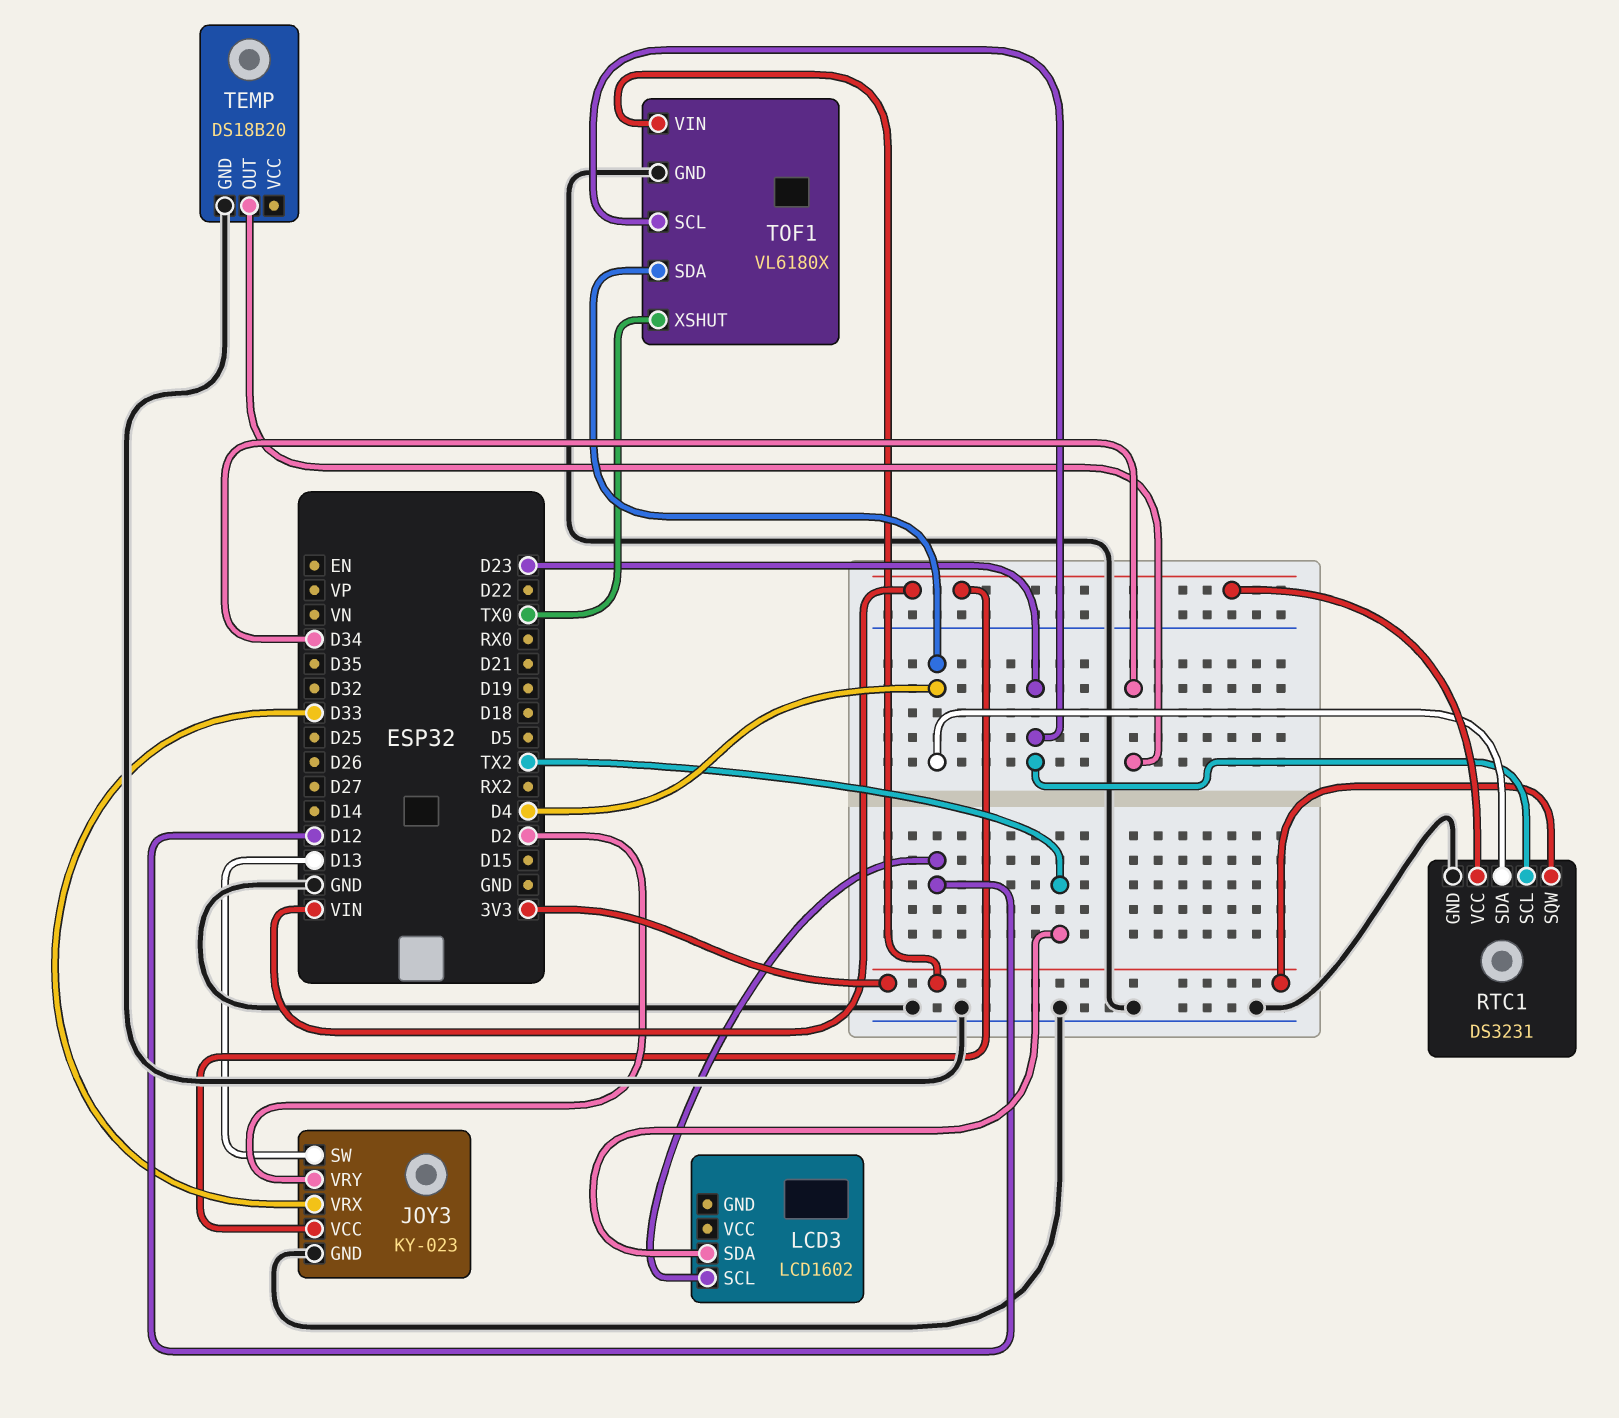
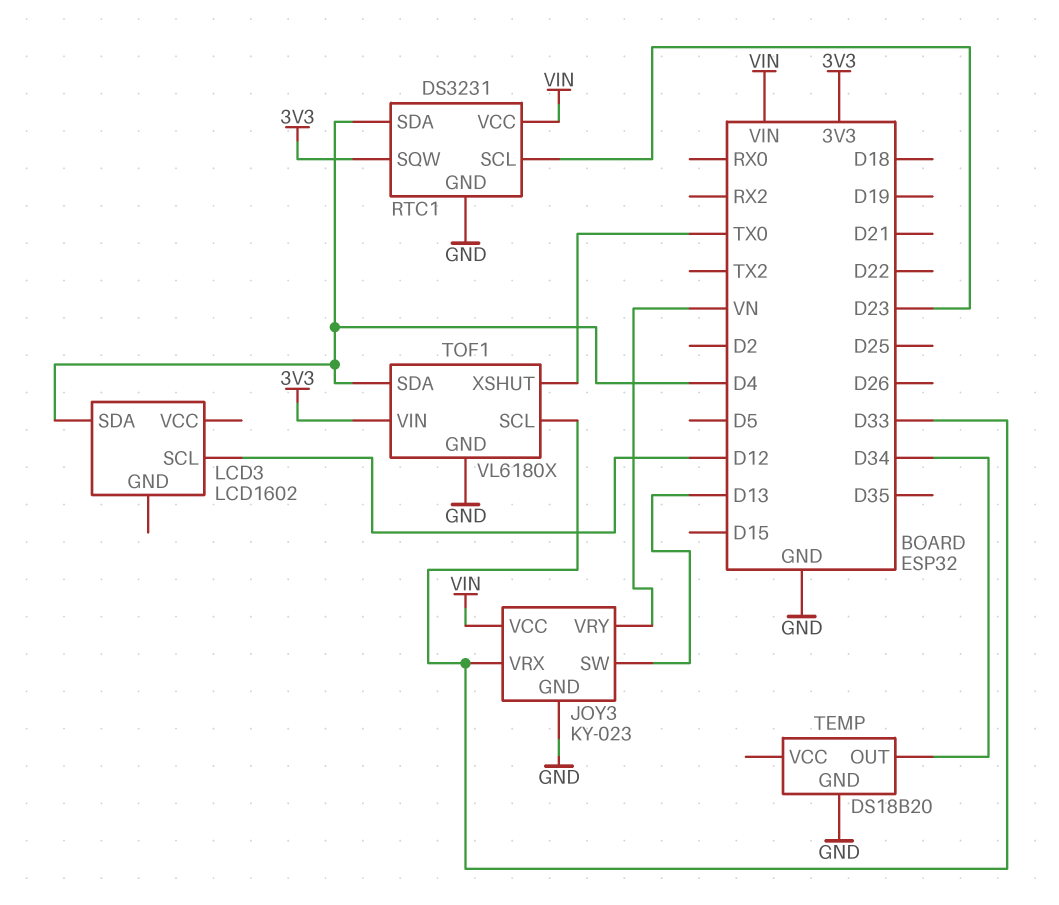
JOY3 pin VRY: D2 -> VN
LCD3 pin SDA: TX2 -> D4
TOF1 pin SCL: D23 -> D33

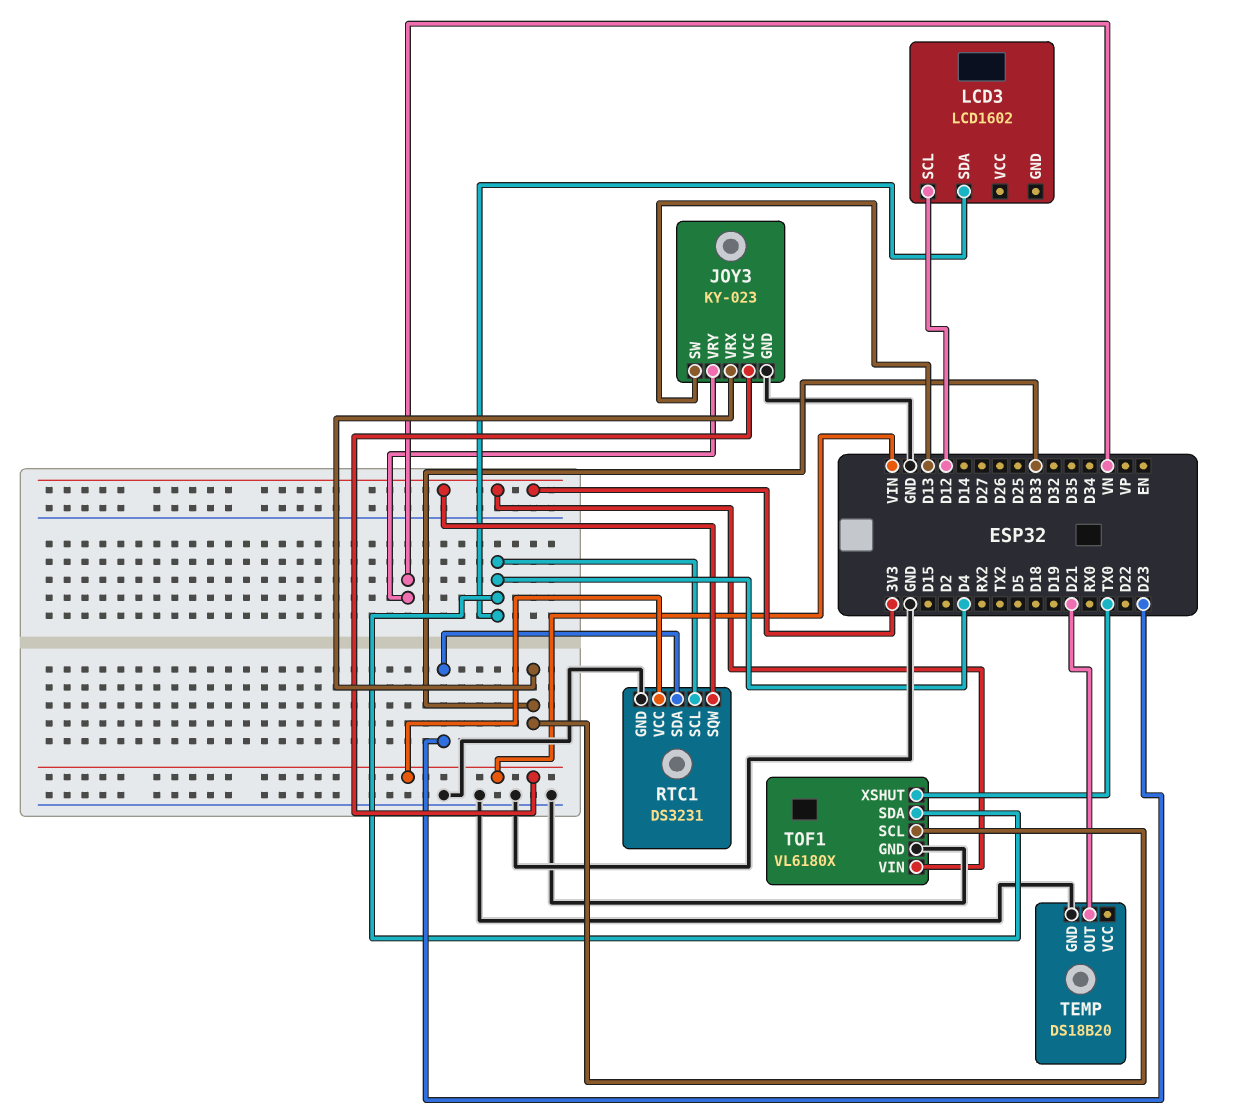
RTC1 pin SCL: D23 -> D4
RTC1 pin SDA: D4 -> D23
TEMP pin OUT: D34 -> D21

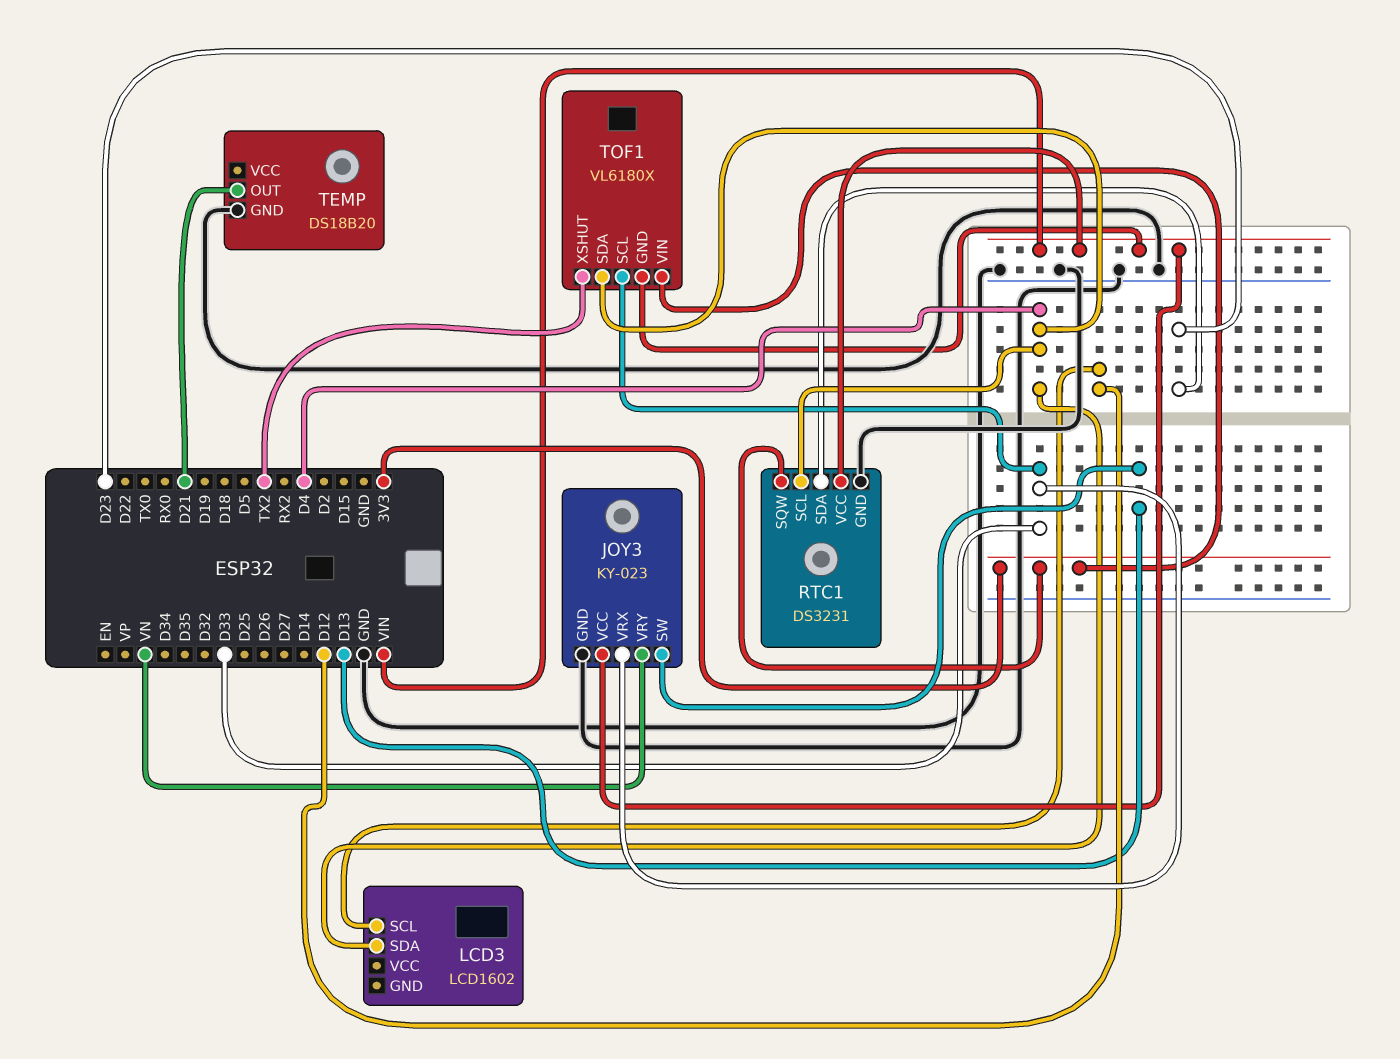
TOF1 pin GND: GND -> VIN
TOF1 pin XSHUT: TX0 -> TX2

